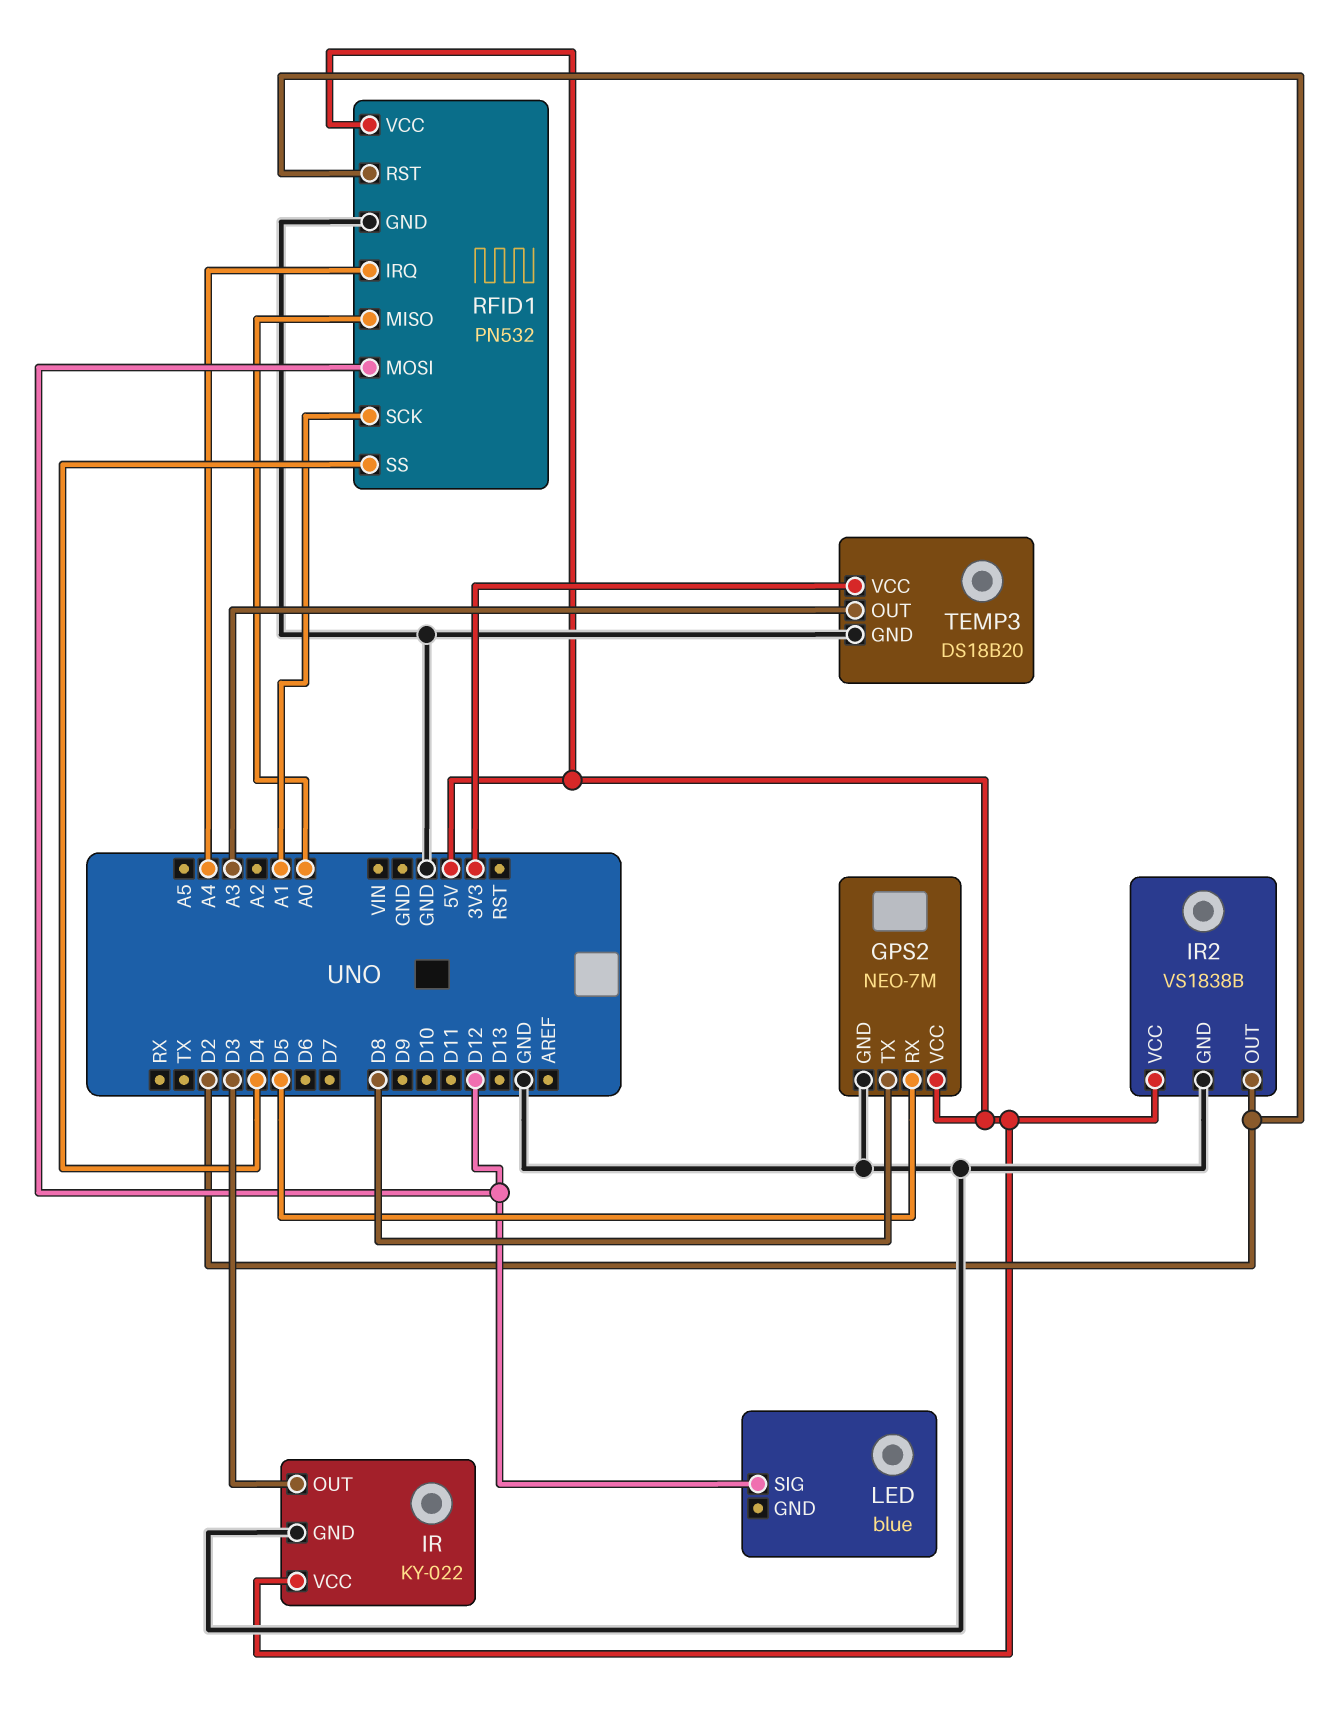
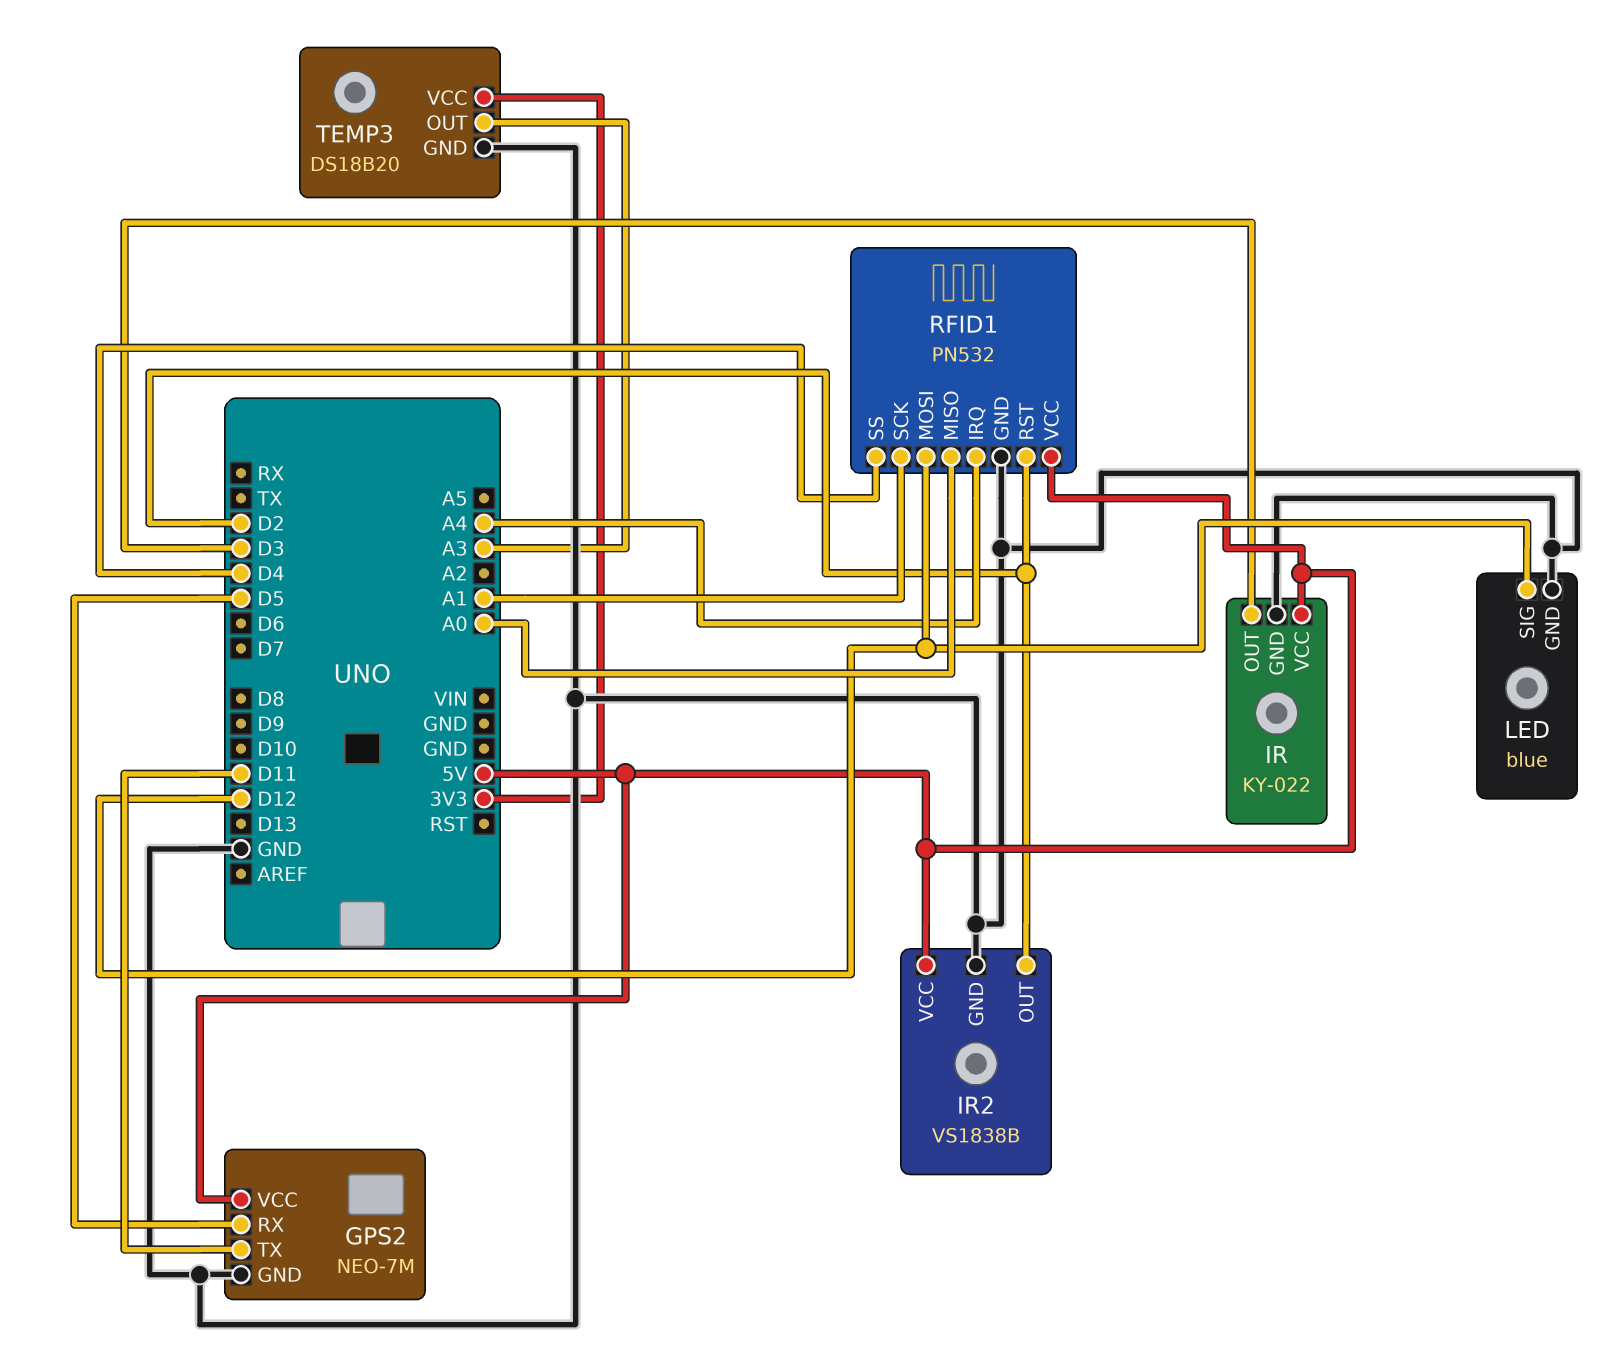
GPS2 pin TX: D8 -> D11
LED pin GND: none -> GND

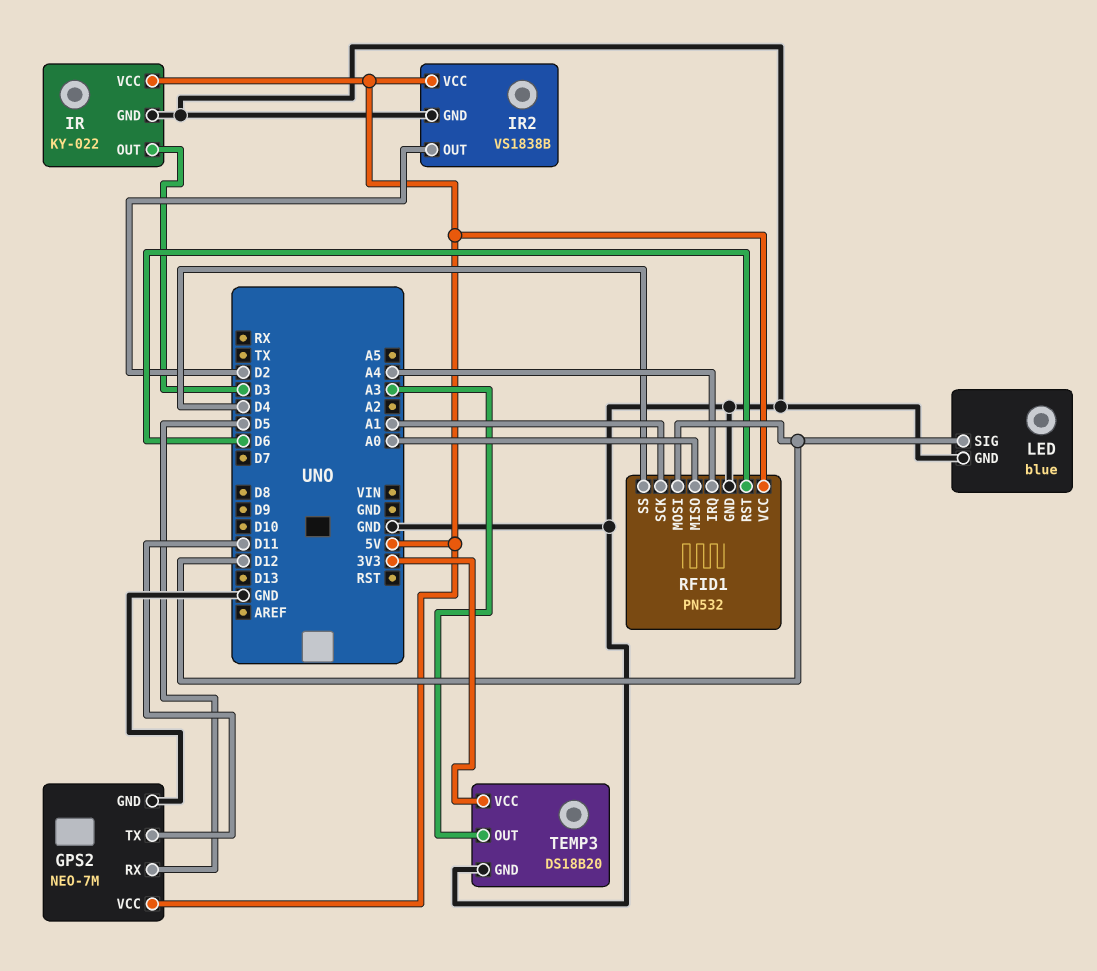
RFID1 pin RST: D2 -> D6

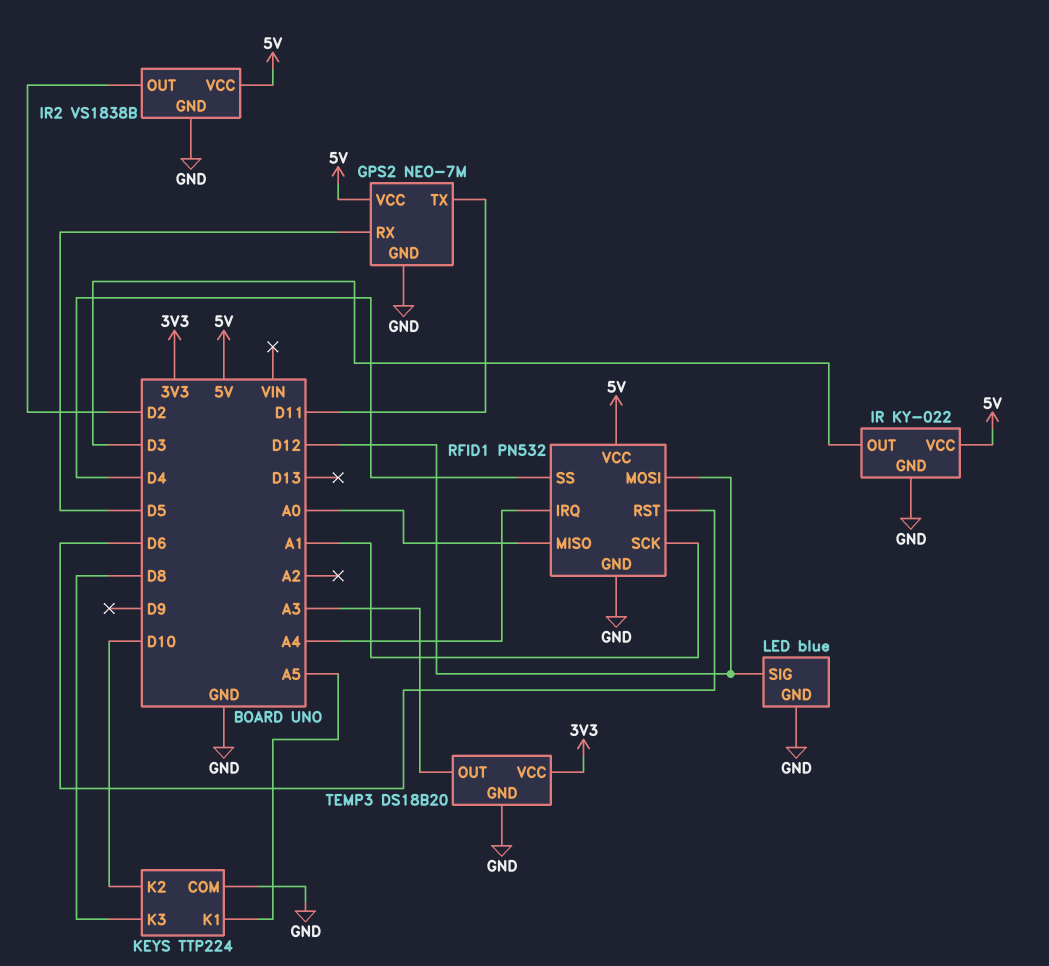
KEYS: none -> TTP224
KEYS pin COM: none -> GND
KEYS pin K1: none -> A5
KEYS pin K2: none -> D10
KEYS pin K3: none -> D8

